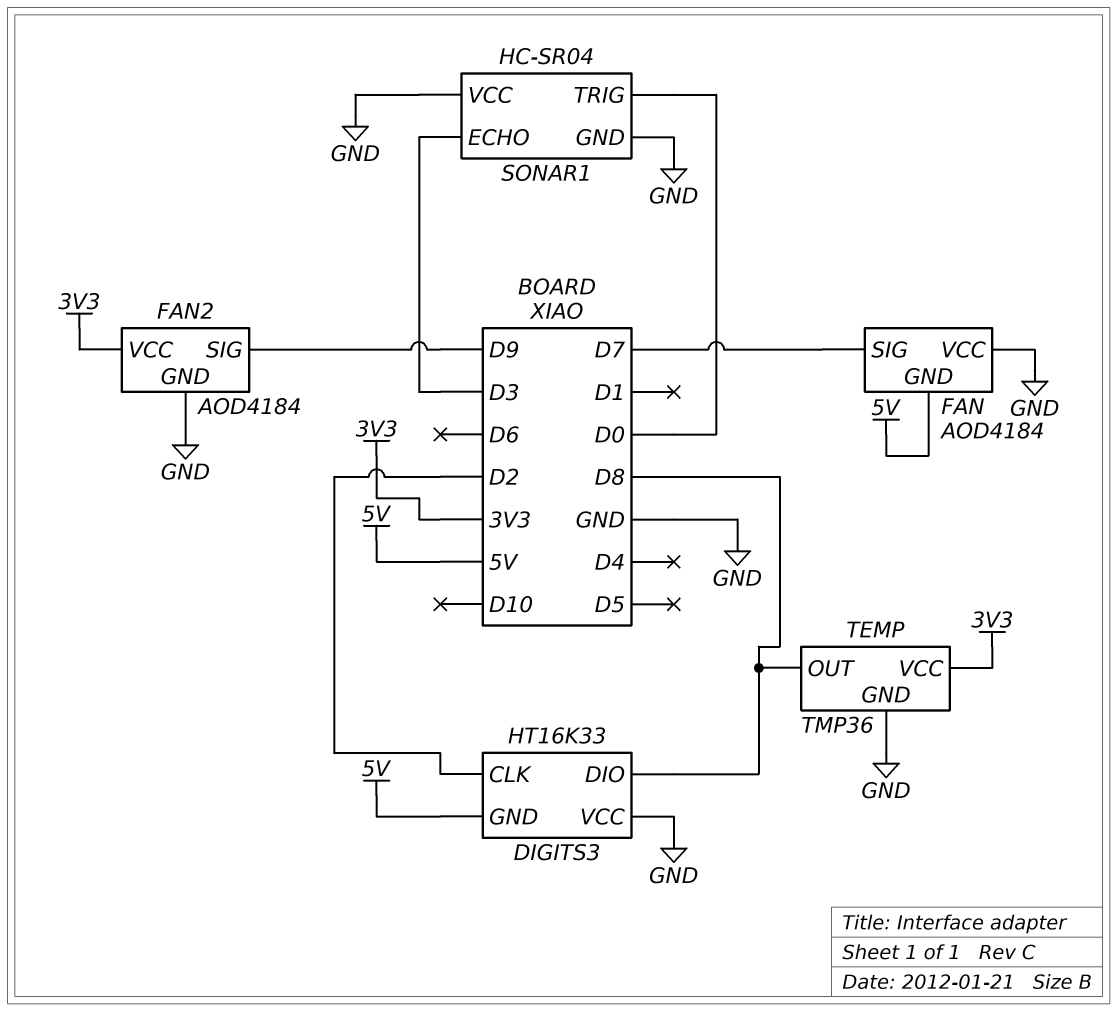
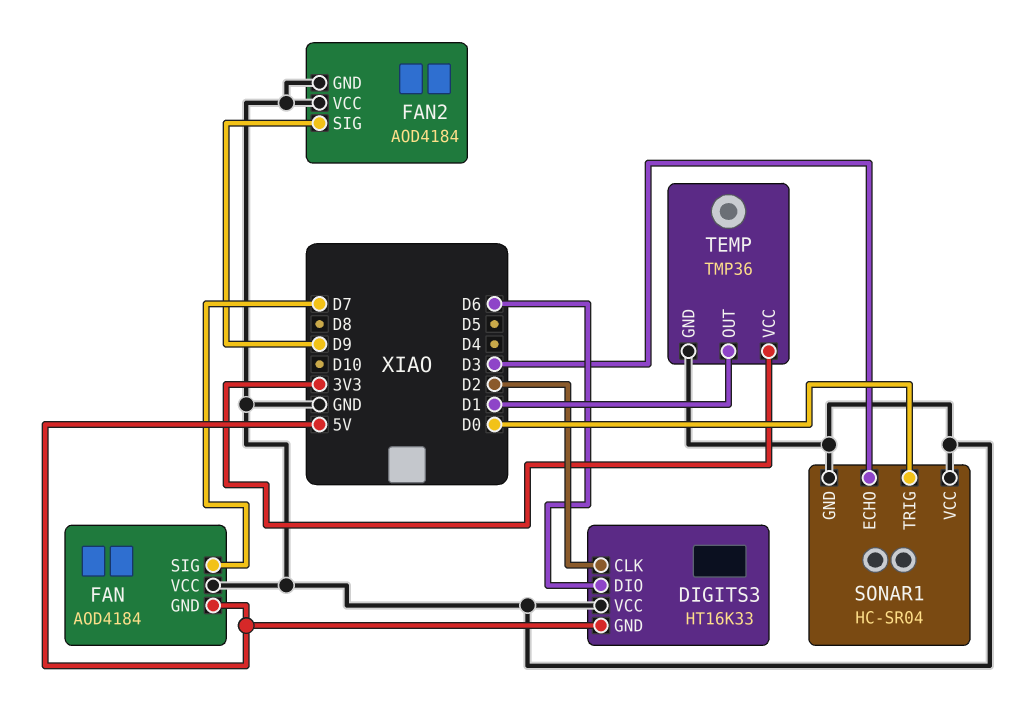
DIGITS3 pin DIO: D8 -> D6
FAN2 pin VCC: 3V3 -> GND
TEMP pin OUT: D8 -> D1

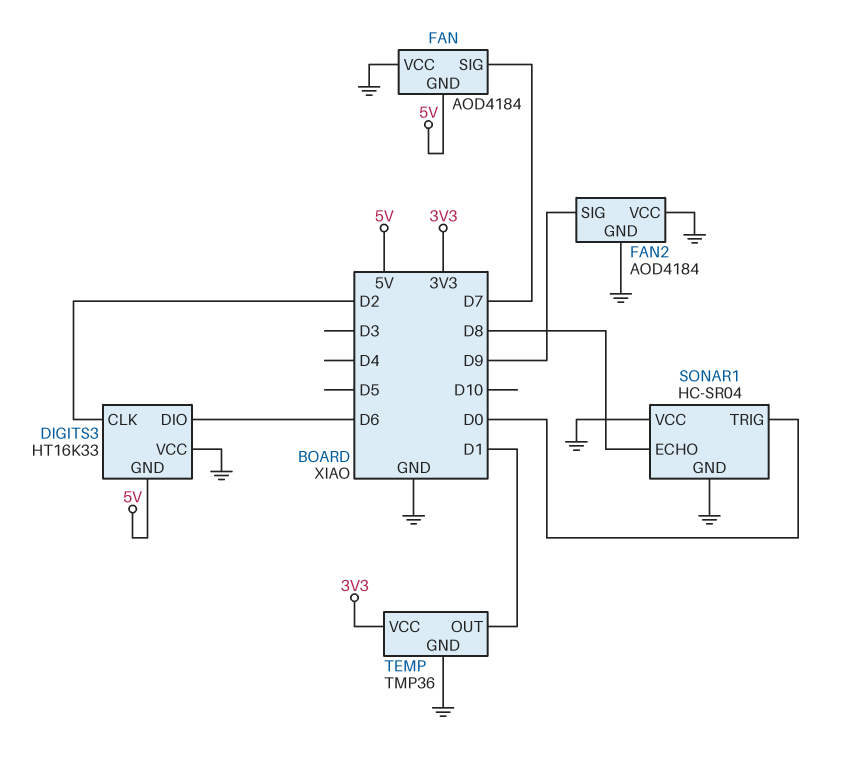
SONAR1 pin ECHO: D3 -> D8

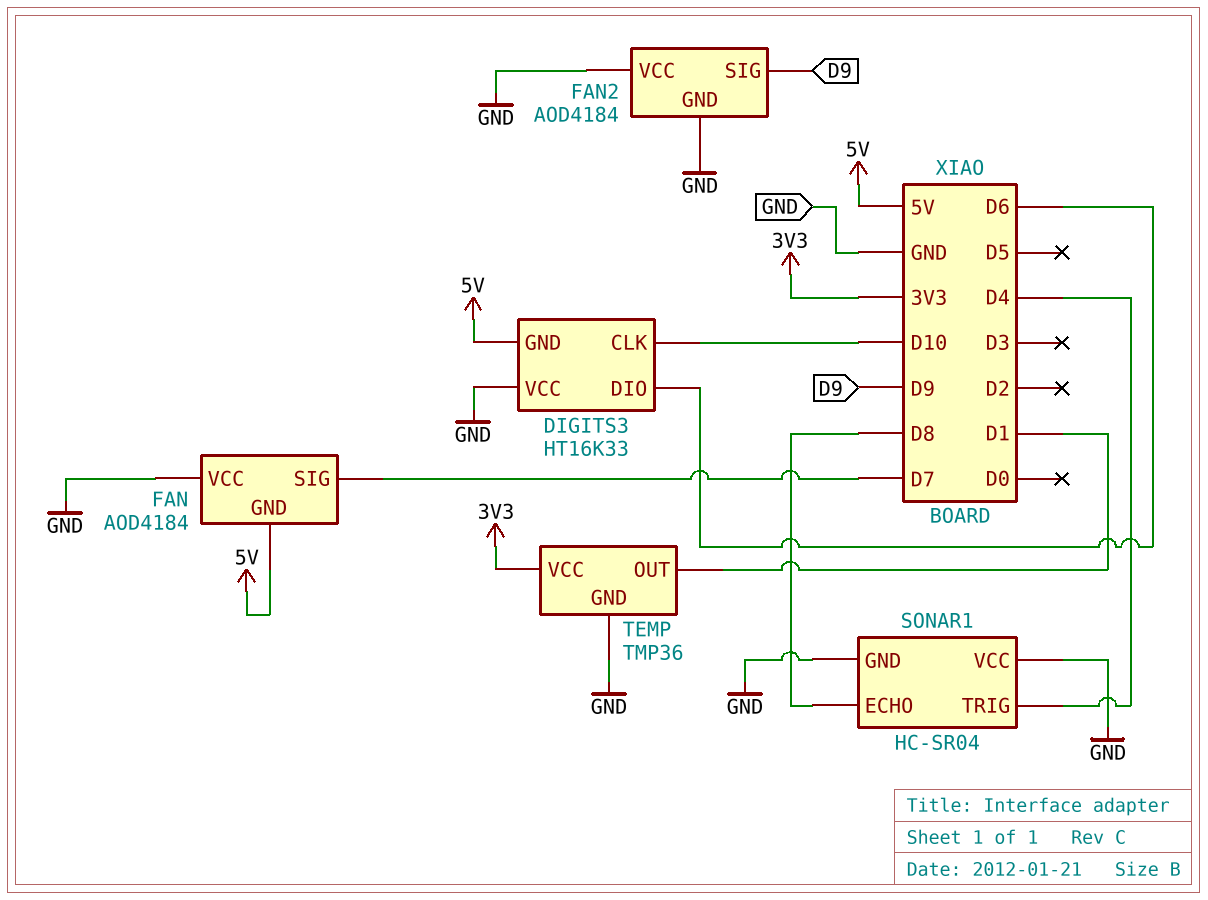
DIGITS3 pin CLK: D2 -> D10
SONAR1 pin TRIG: D0 -> D4

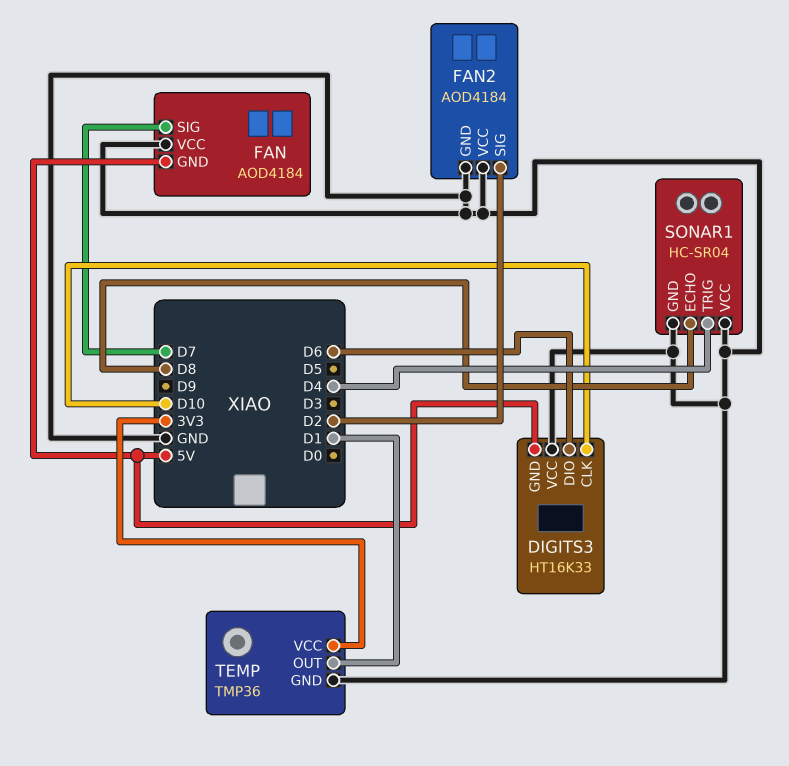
FAN2 pin SIG: D9 -> D2

